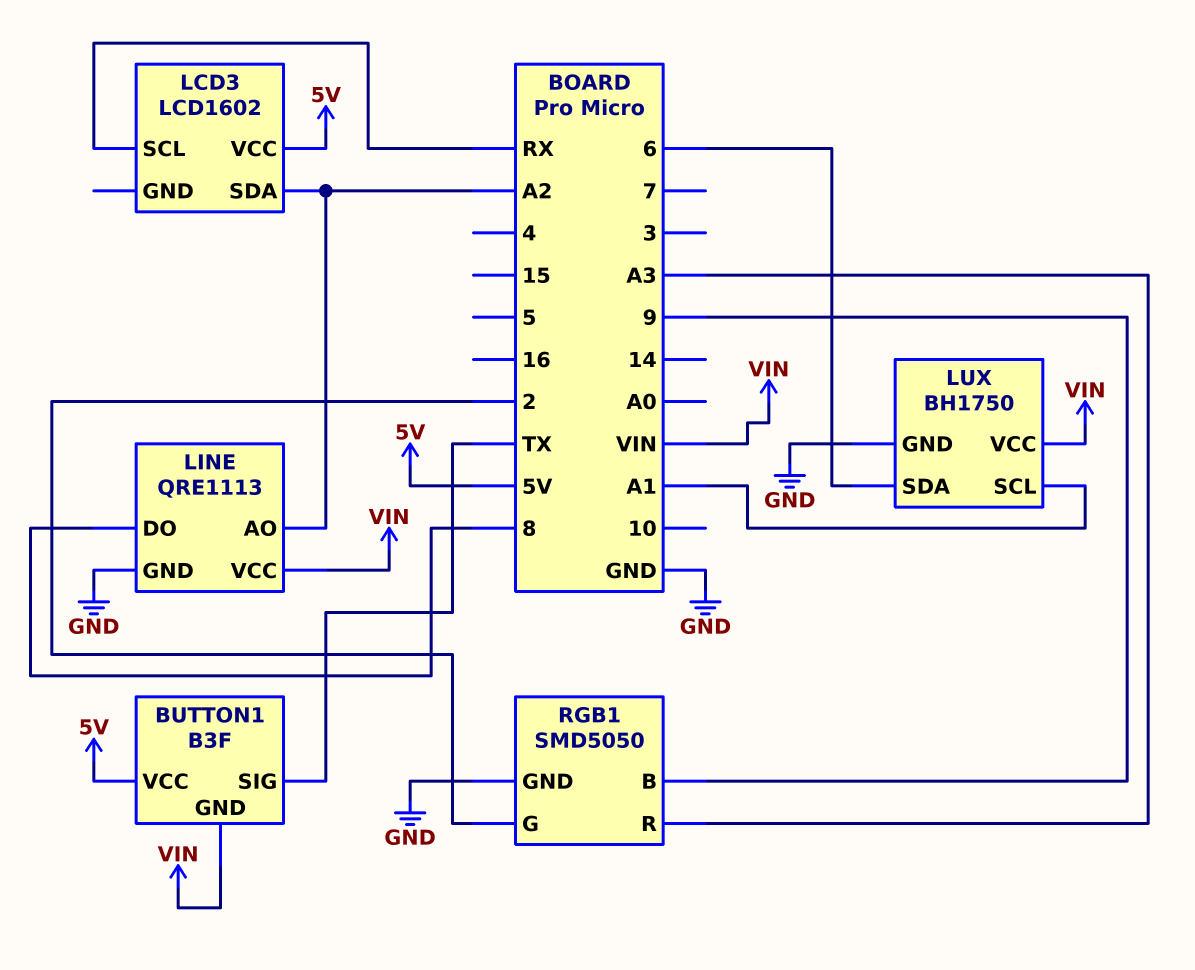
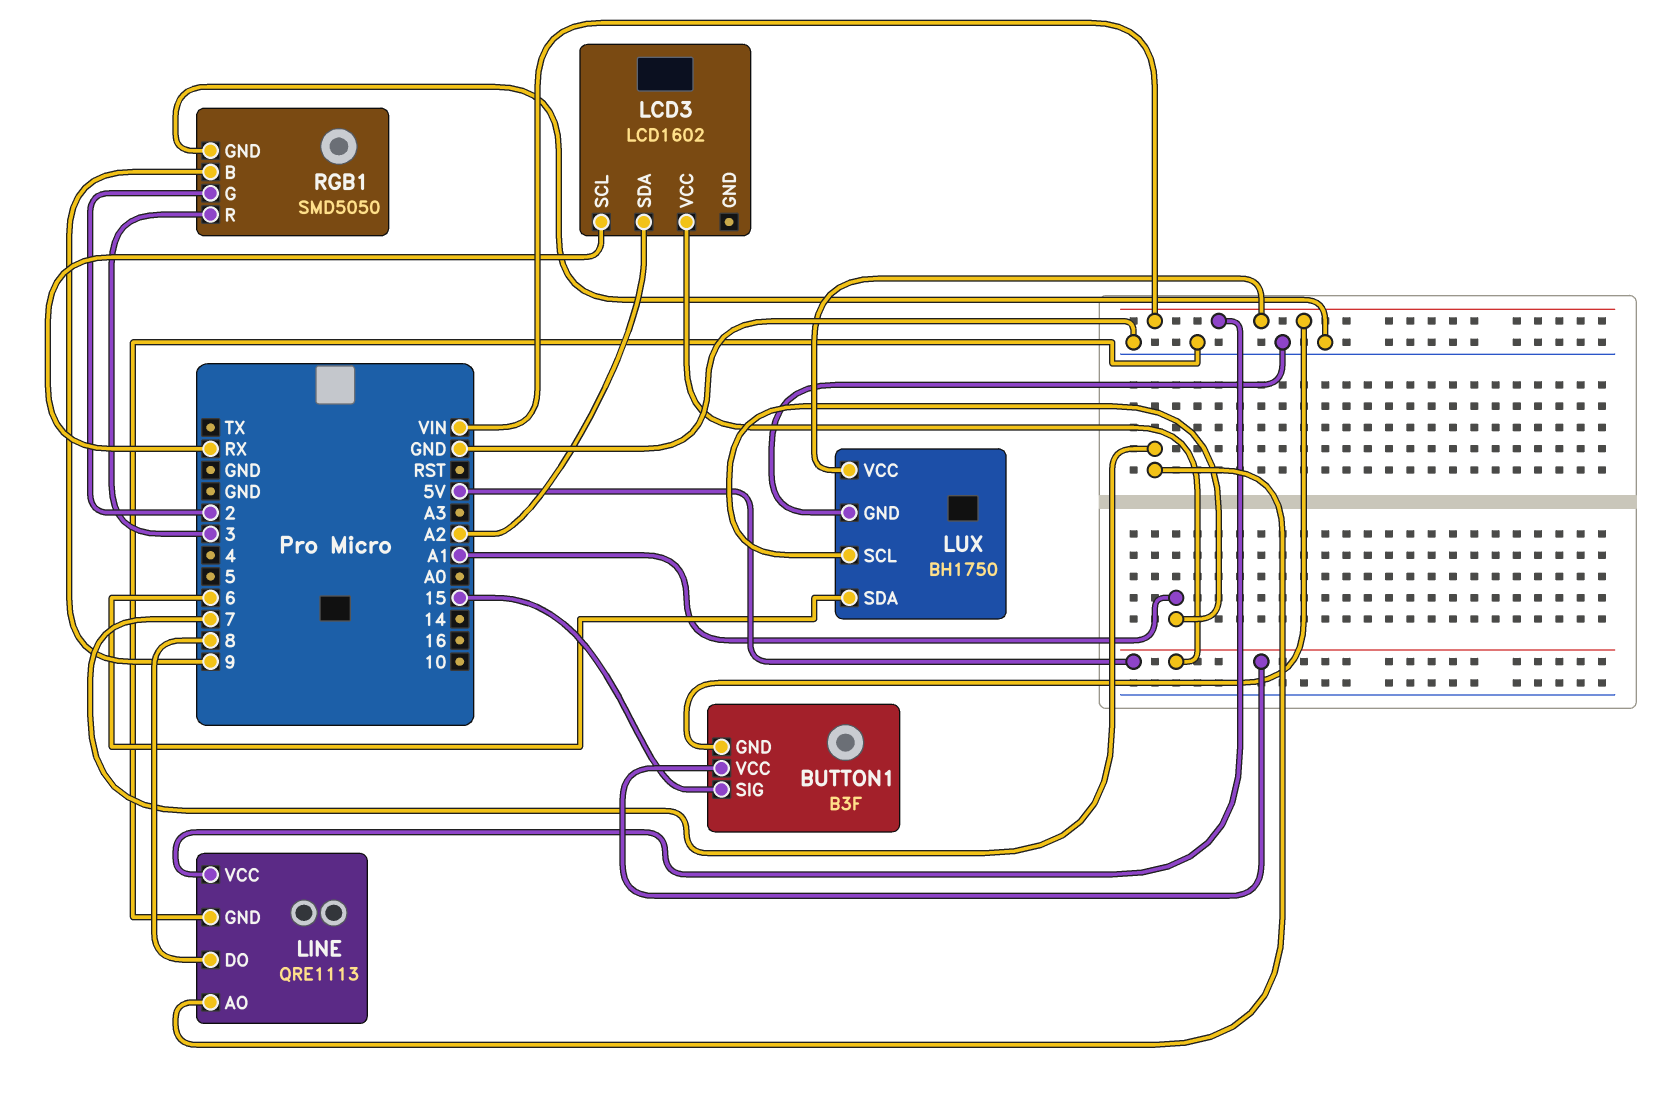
BUTTON1 pin SIG: TX -> 15
LINE pin AO: A2 -> 7
RGB1 pin R: A3 -> 3

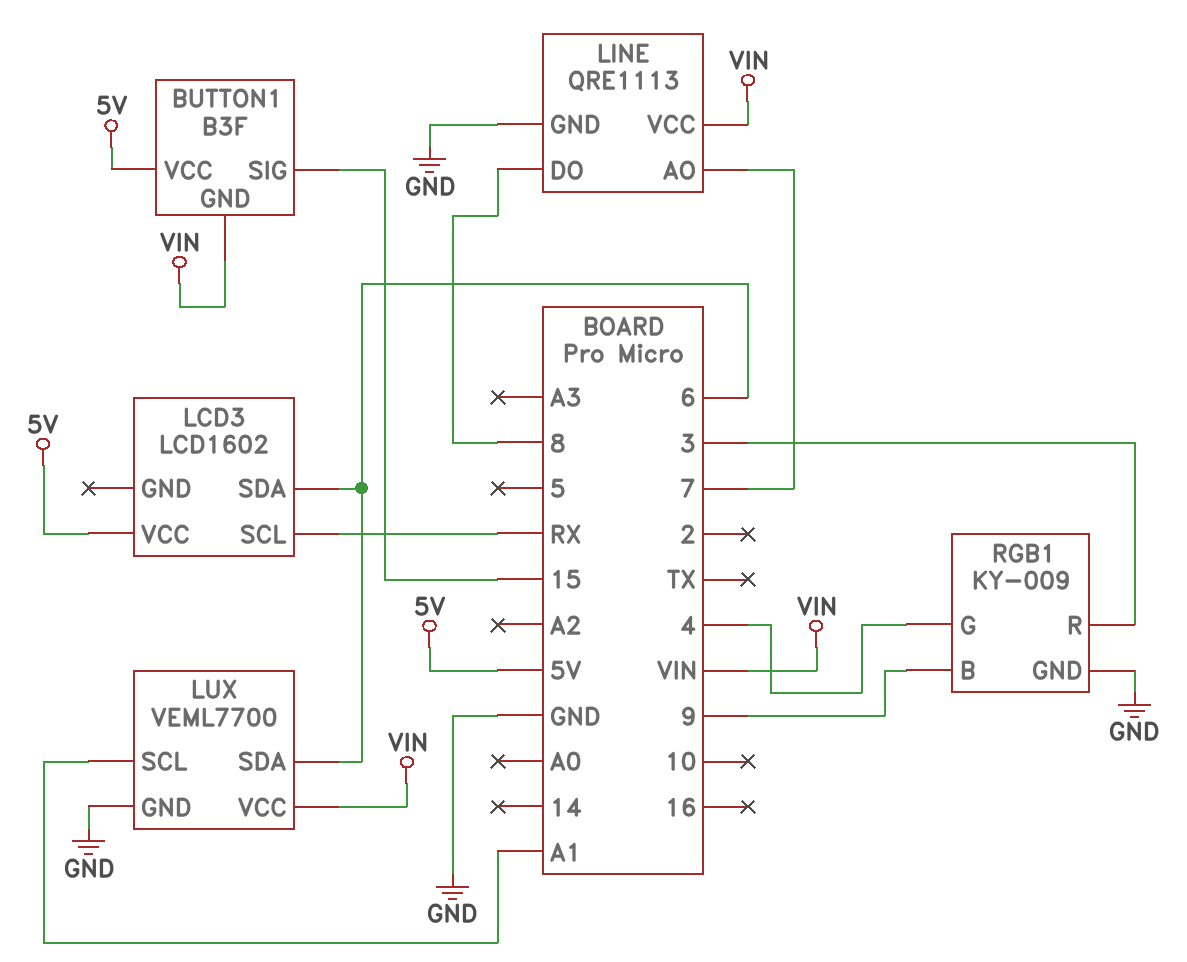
LCD3 pin SDA: A2 -> 6
LUX: BH1750 -> VEML7700
RGB1: SMD5050 -> KY-009
RGB1 pin G: 2 -> 4

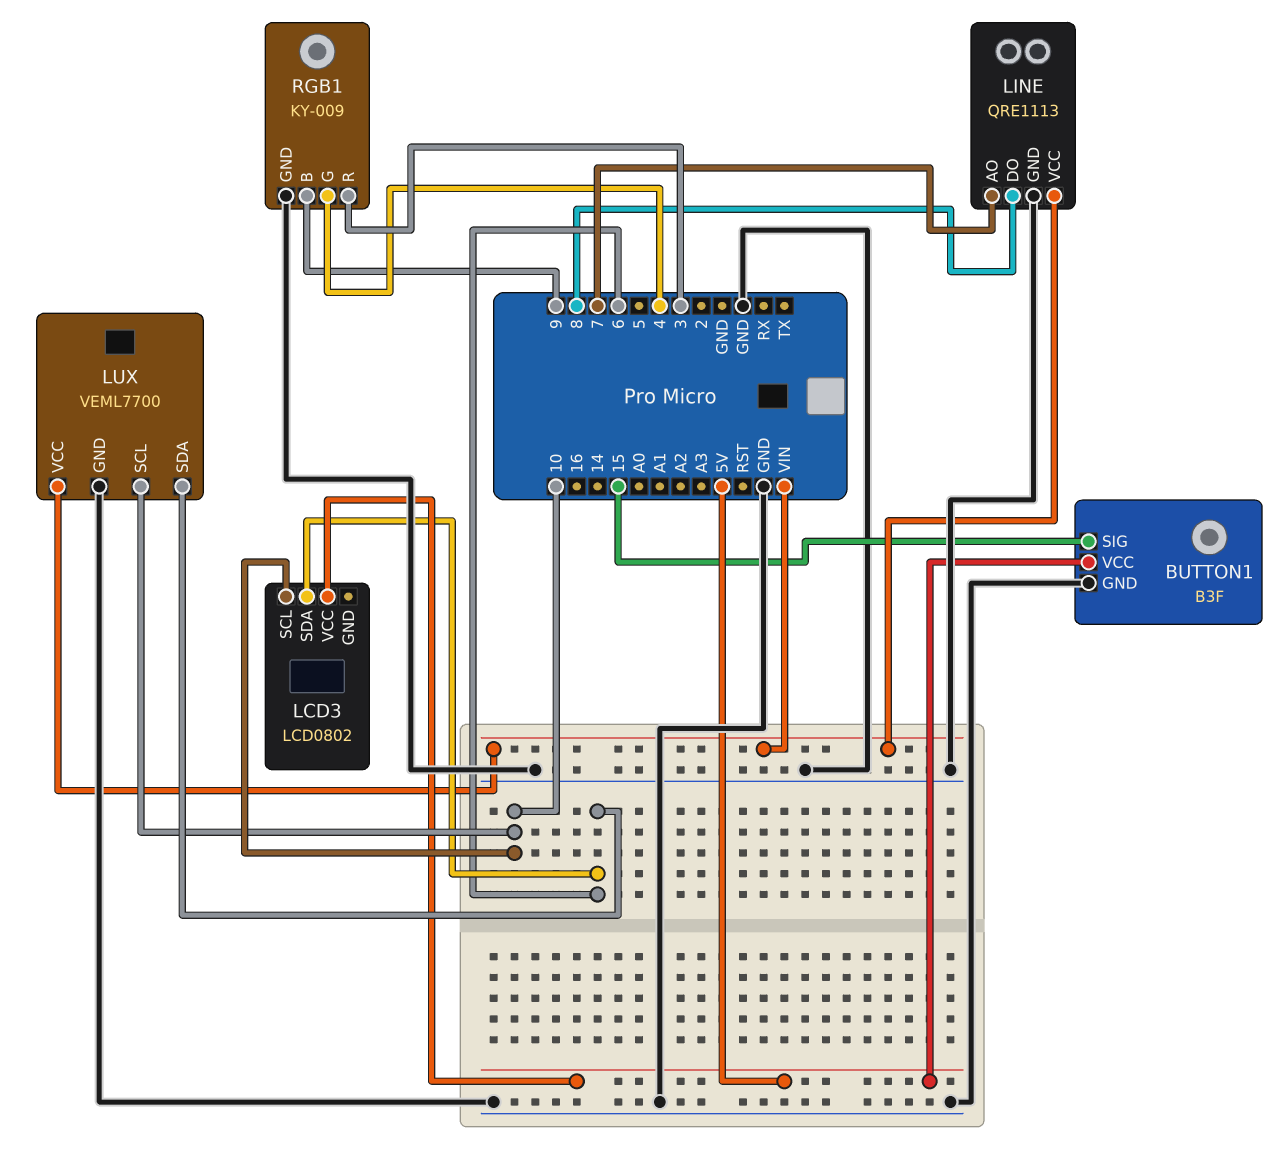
BUTTON1 pin GND: VIN -> GND
LCD3: LCD1602 -> LCD0802
LCD3 pin SCL: RX -> 10
LUX pin SCL: A1 -> 10

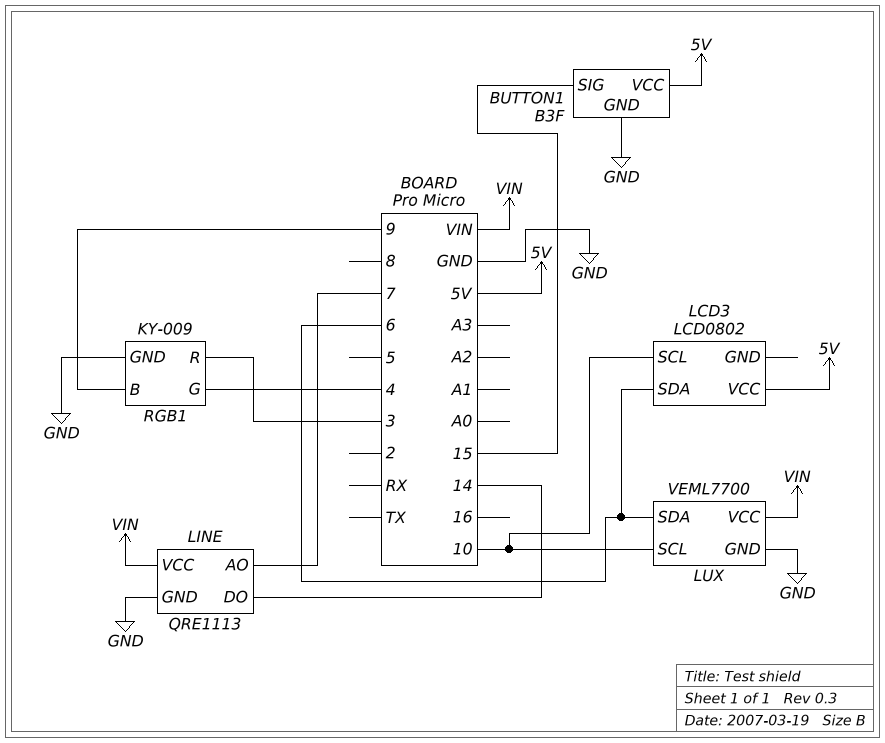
LINE pin DO: 8 -> 14

